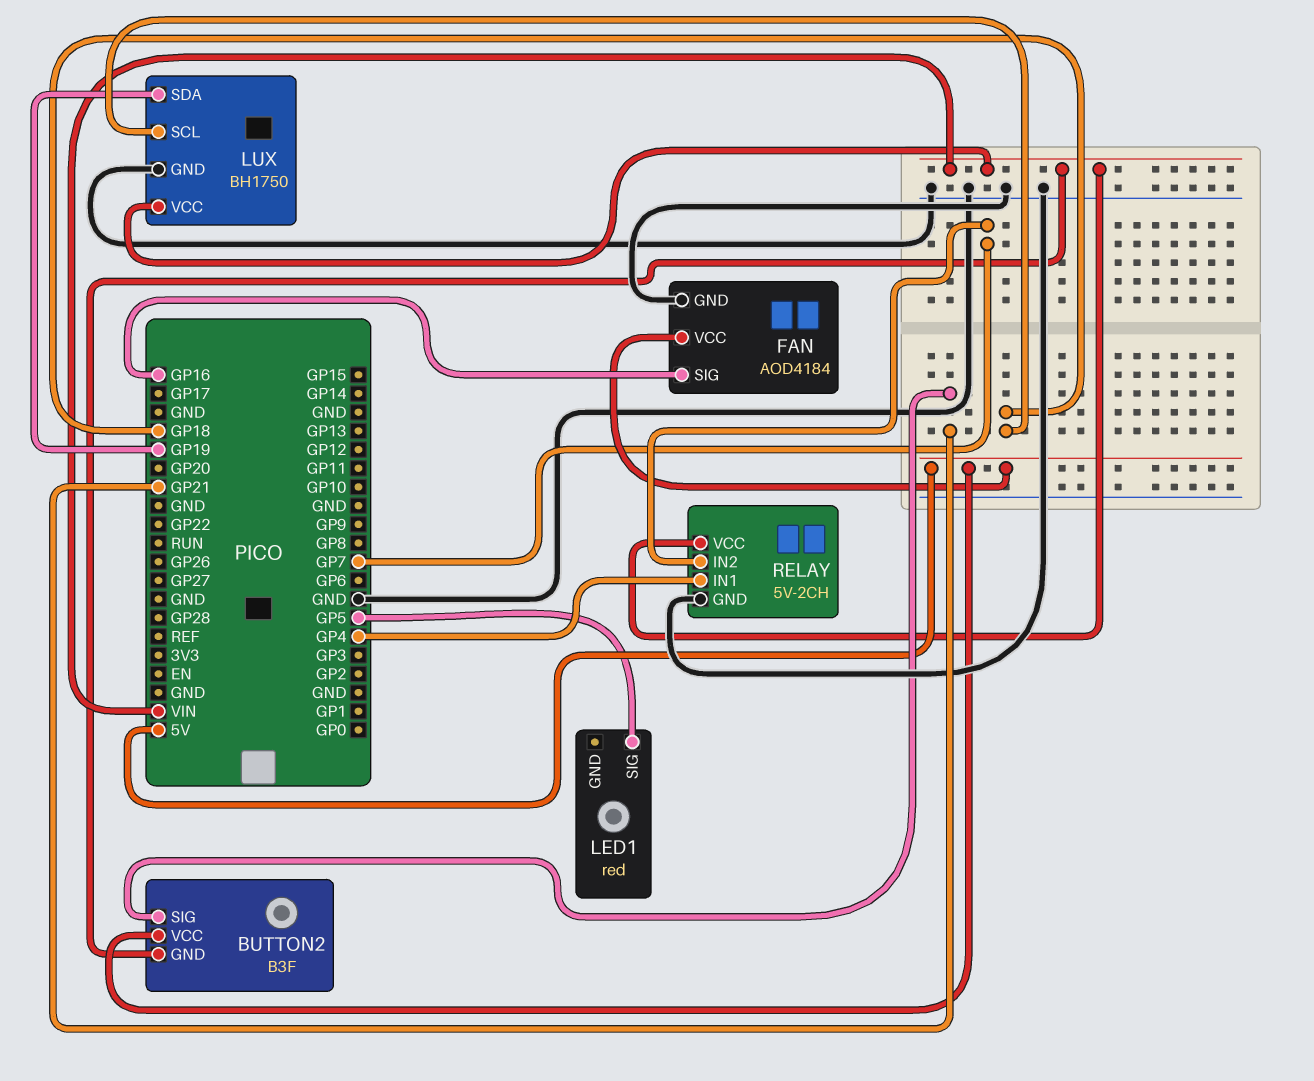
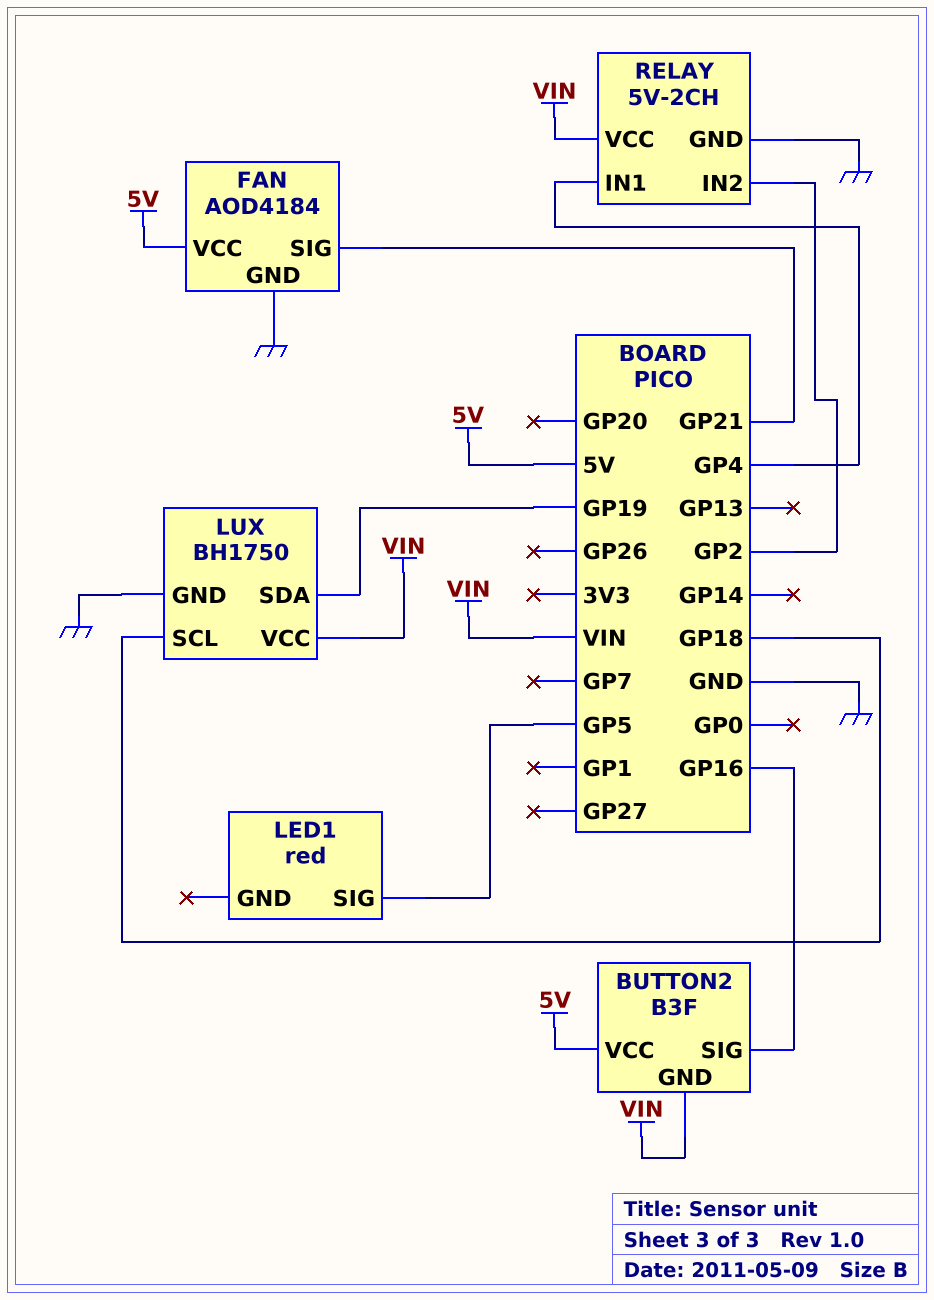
BUTTON2 pin SIG: GP21 -> GP16
FAN pin SIG: GP16 -> GP21
RELAY pin IN2: GP7 -> GP2

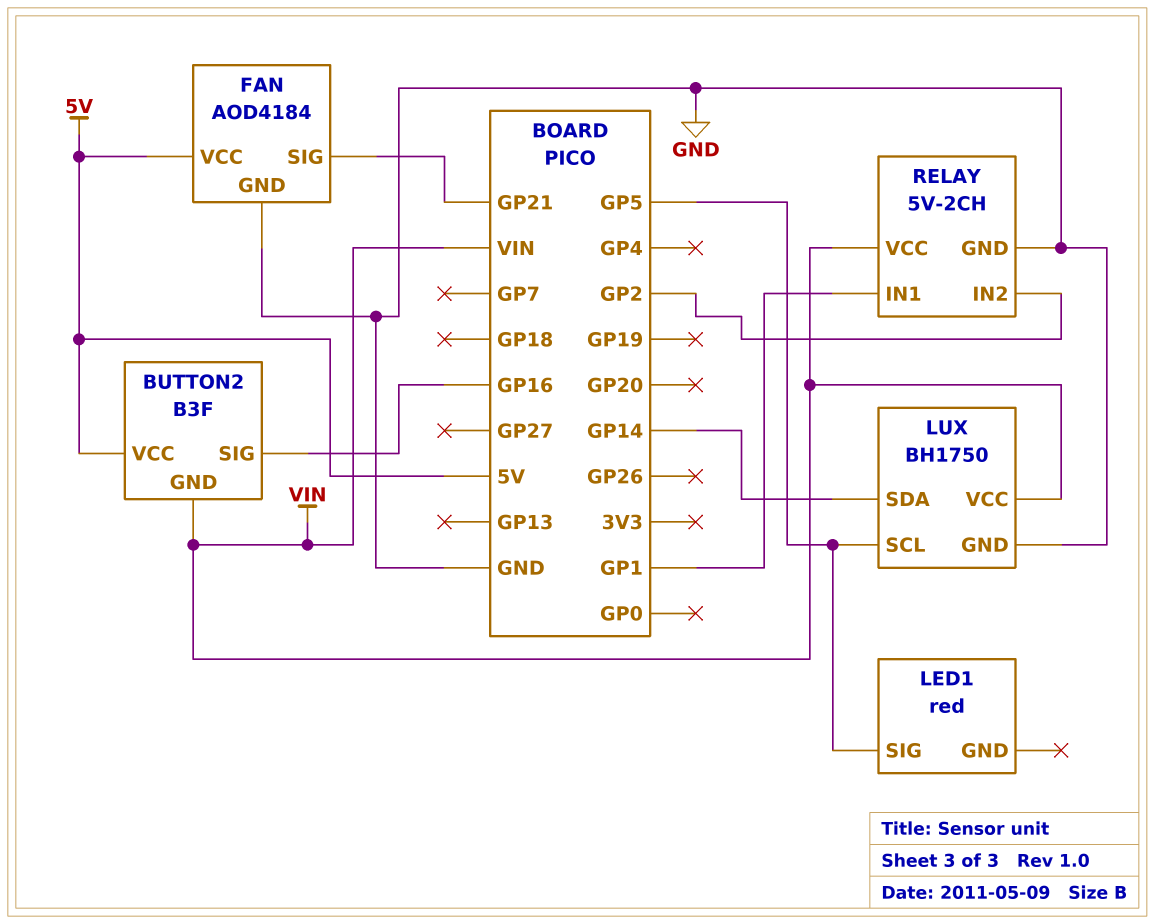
LUX pin SCL: GP18 -> GP5
LUX pin SDA: GP19 -> GP14
RELAY pin IN1: GP4 -> GP1

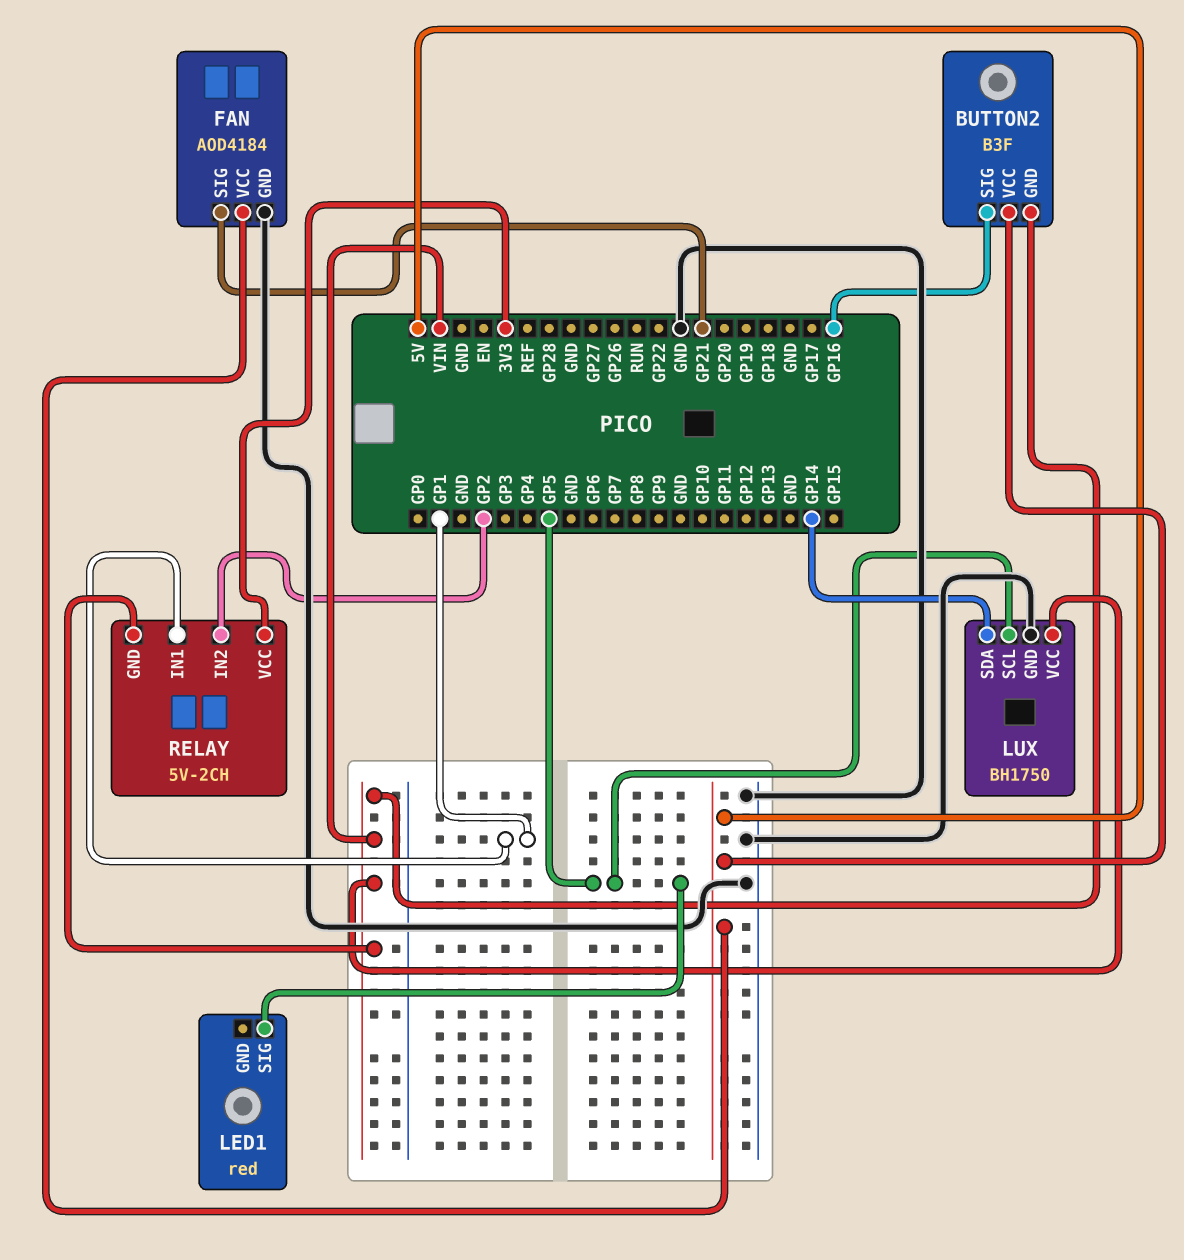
RELAY pin GND: GND -> VIN
RELAY pin VCC: VIN -> 3V3

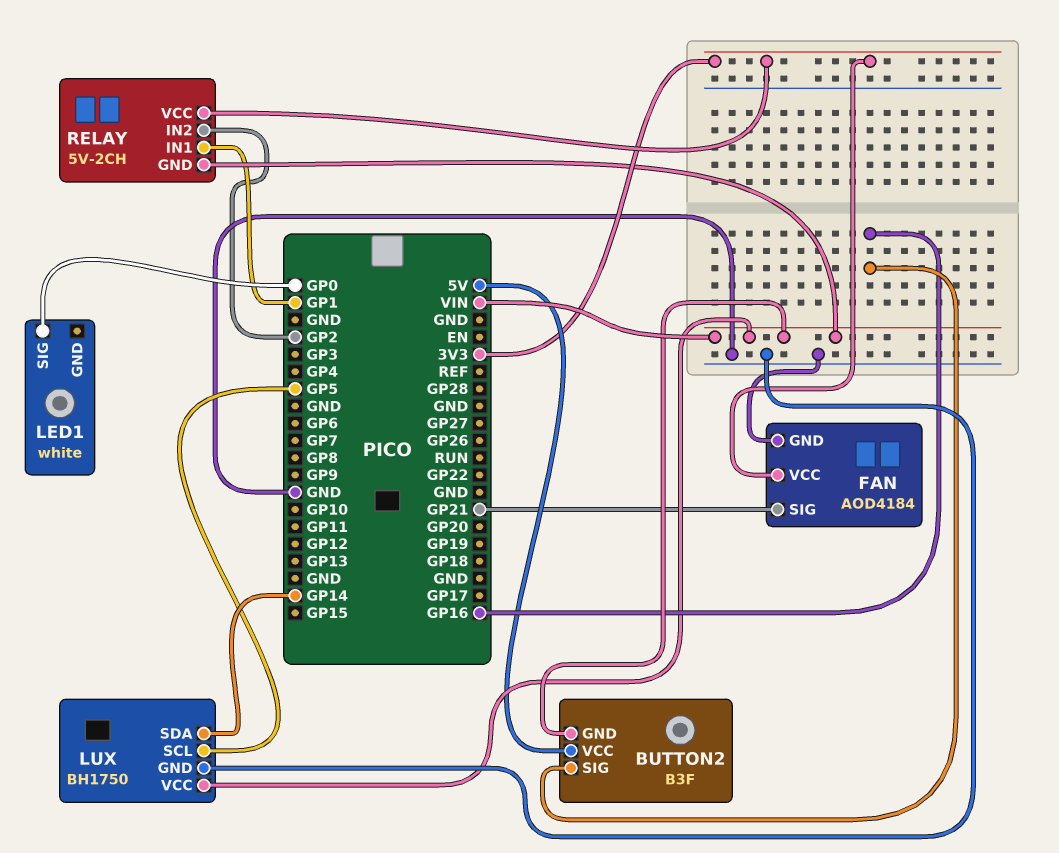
FAN pin VCC: 5V -> 3V3
LED1: red -> white
LED1 pin SIG: GP5 -> GP0

